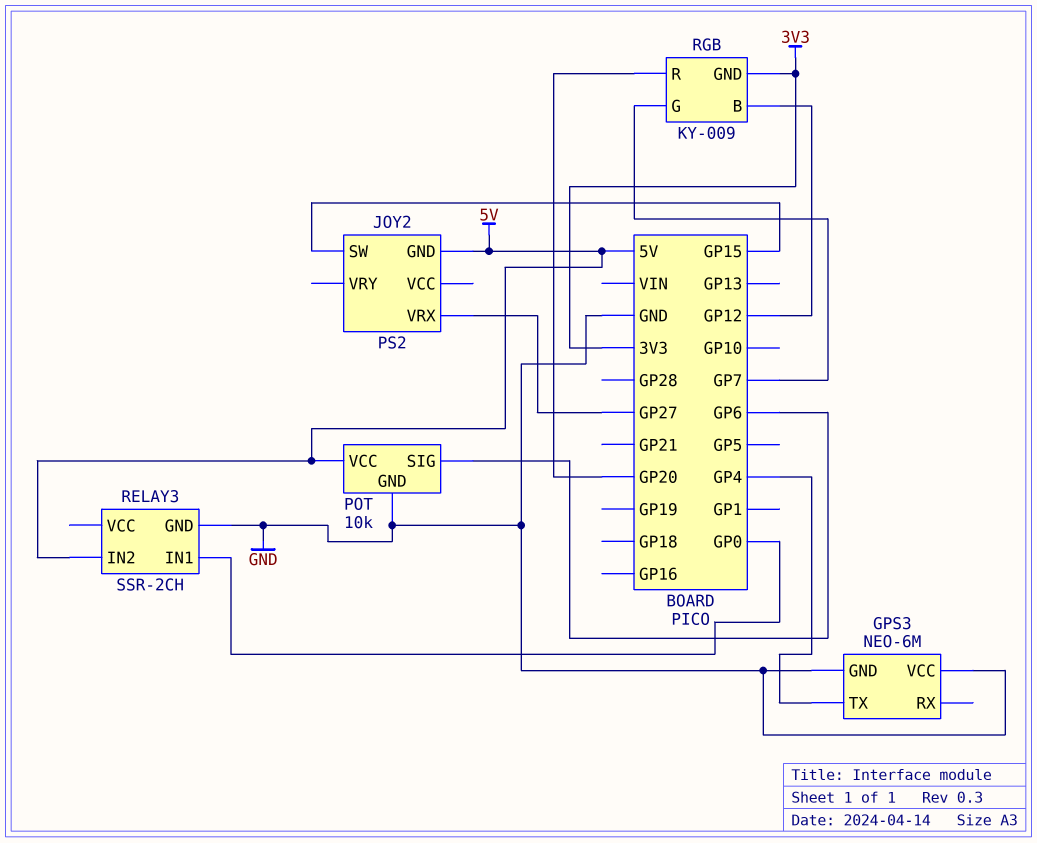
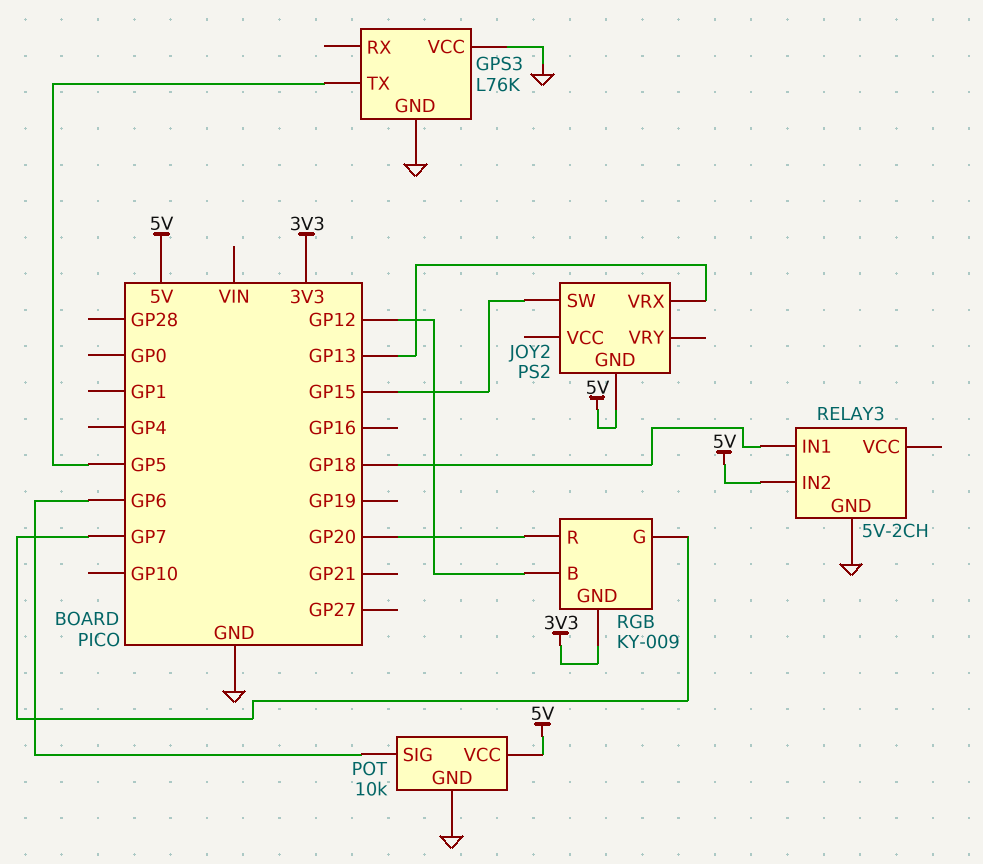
GPS3: NEO-6M -> L76K
GPS3 pin TX: GP4 -> GP5
JOY2 pin VRX: GP27 -> GP13
RELAY3: SSR-2CH -> 5V-2CH
RELAY3 pin IN1: GP0 -> GP18

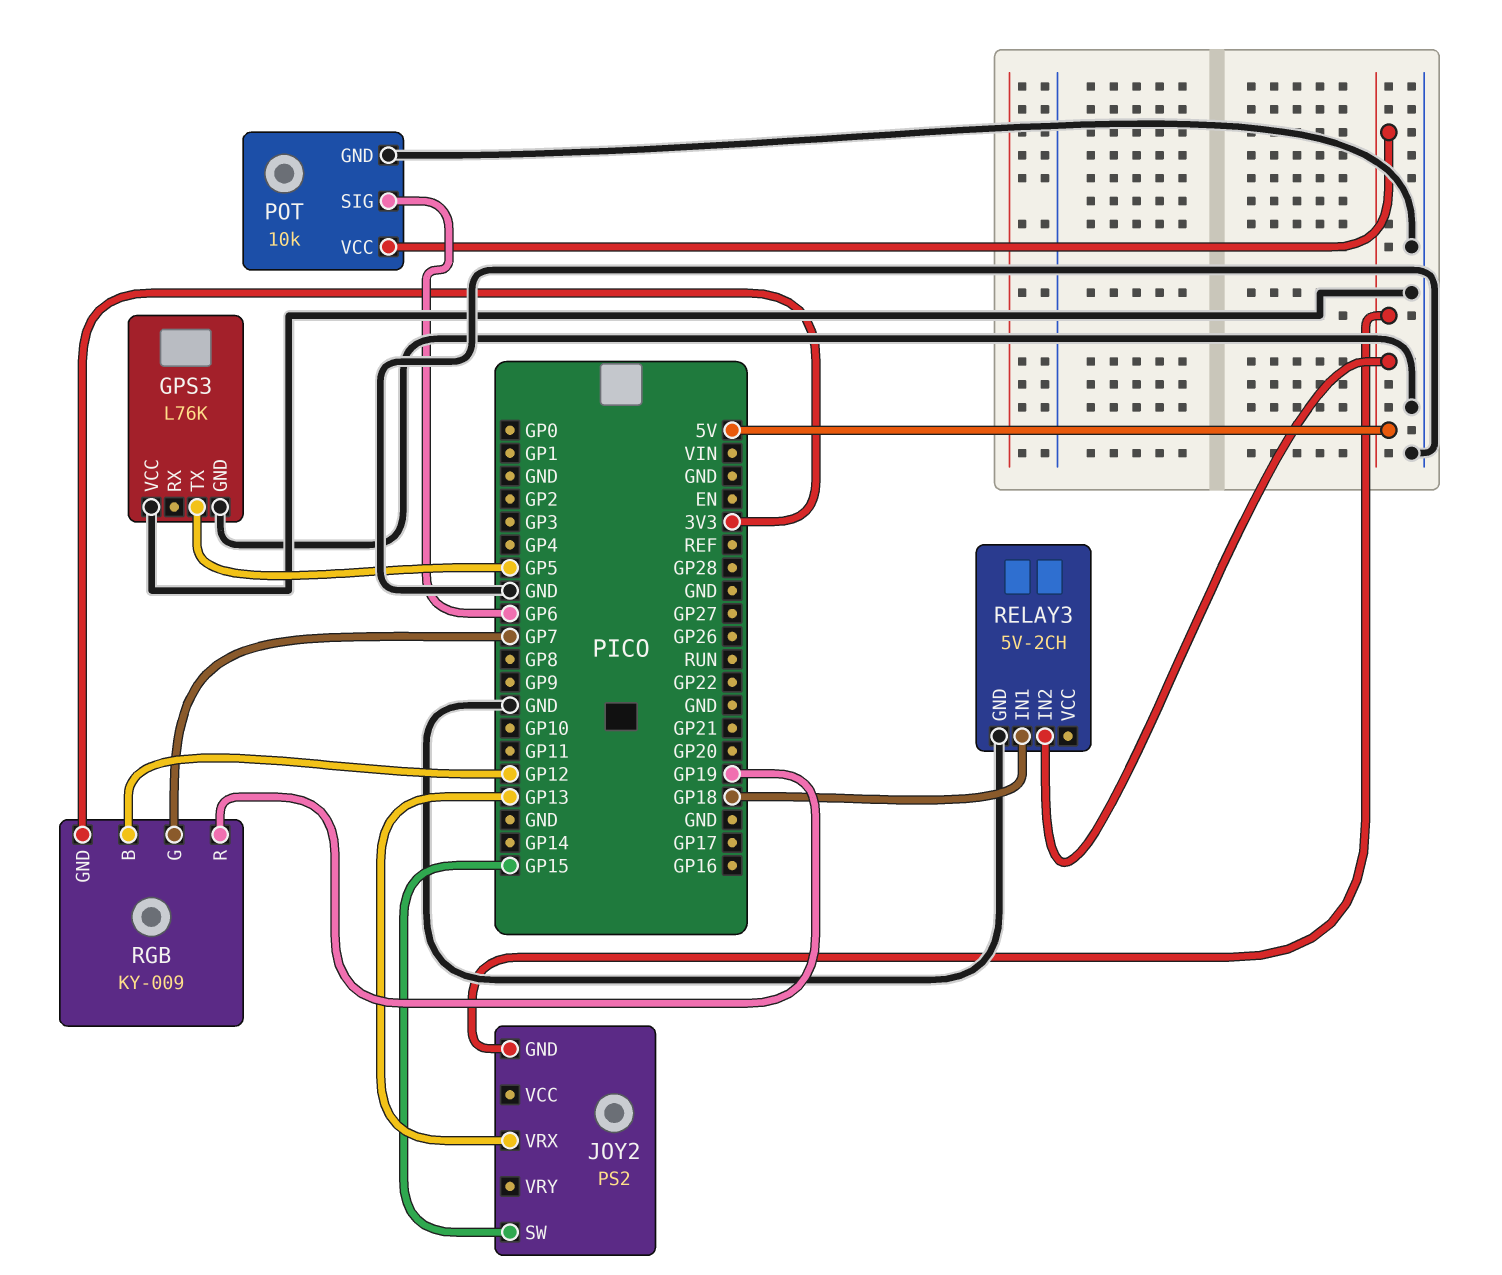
RGB pin R: GP20 -> GP19

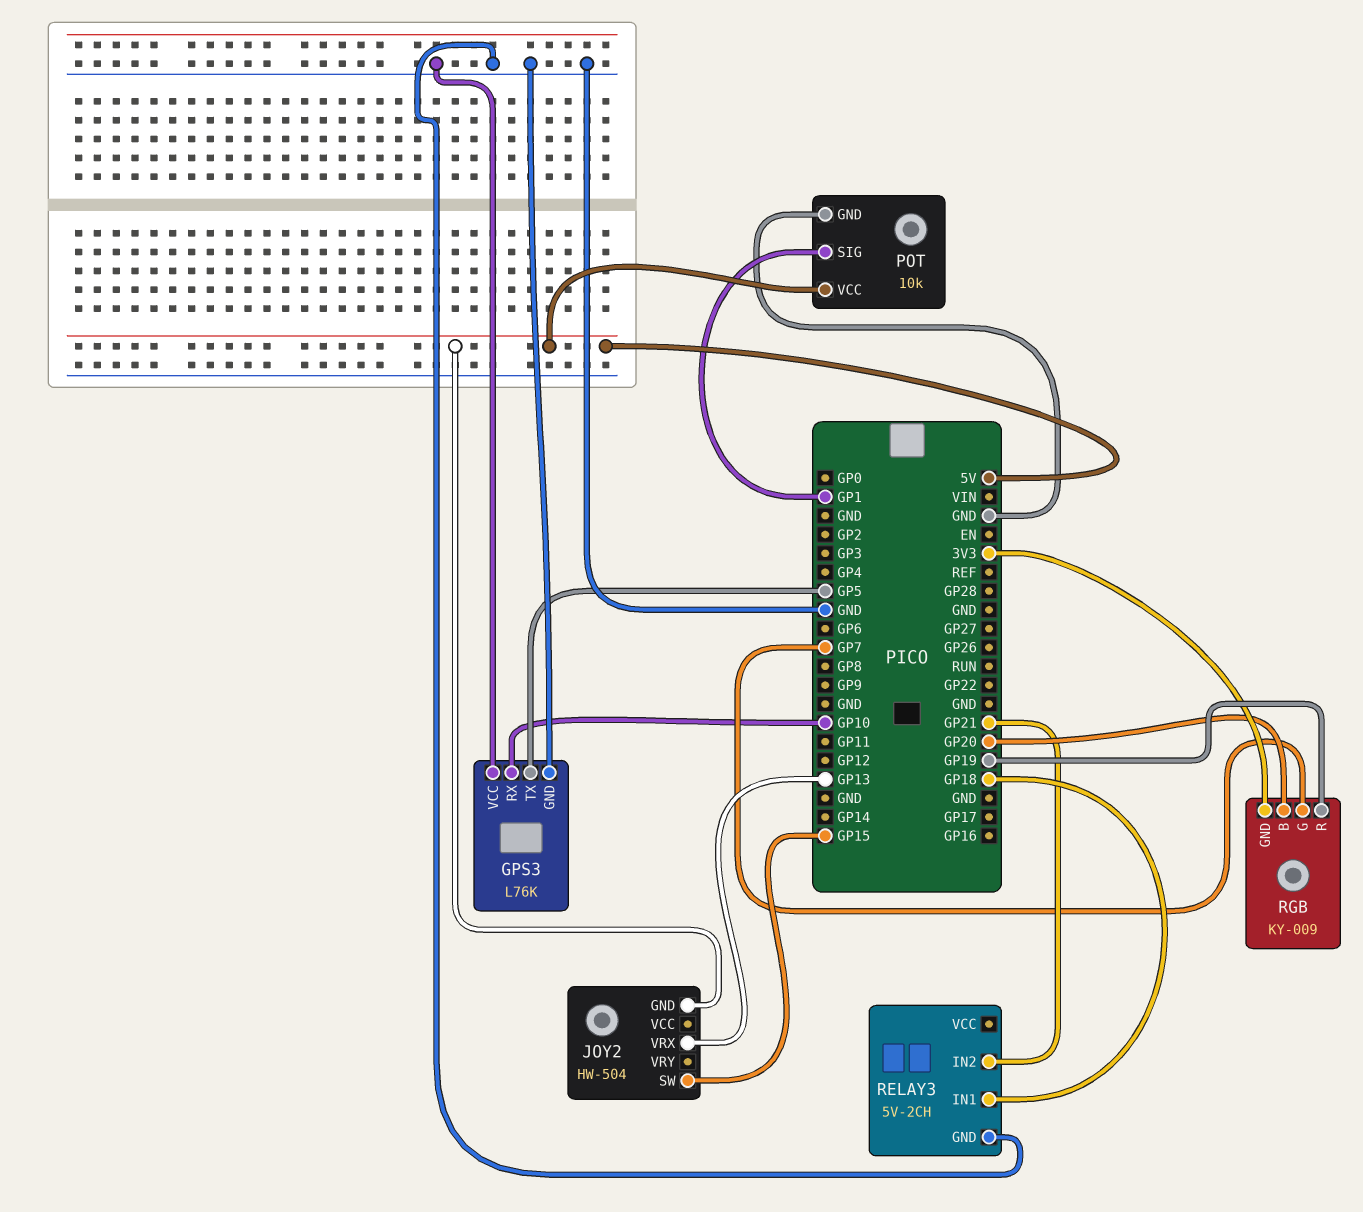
GPS3 pin RX: none -> GP10
JOY2: PS2 -> HW-504
POT pin SIG: GP6 -> GP1
RELAY3 pin IN2: 5V -> GP21
RGB pin B: GP12 -> GP20

